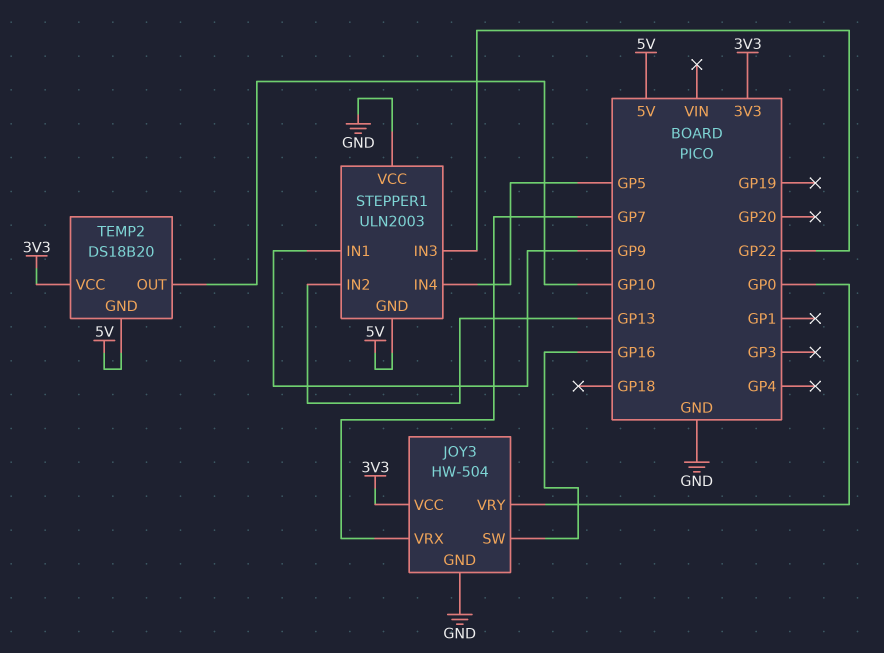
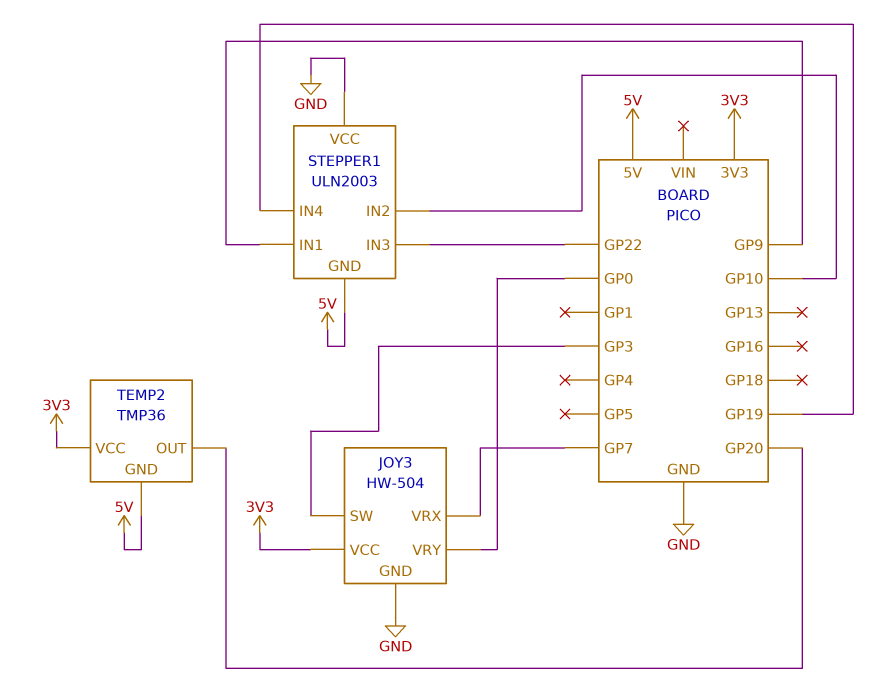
JOY3 pin SW: GP16 -> GP3
STEPPER1 pin IN2: GP13 -> GP10
STEPPER1 pin IN4: GP5 -> GP19
TEMP2: DS18B20 -> TMP36
TEMP2 pin OUT: GP10 -> GP20

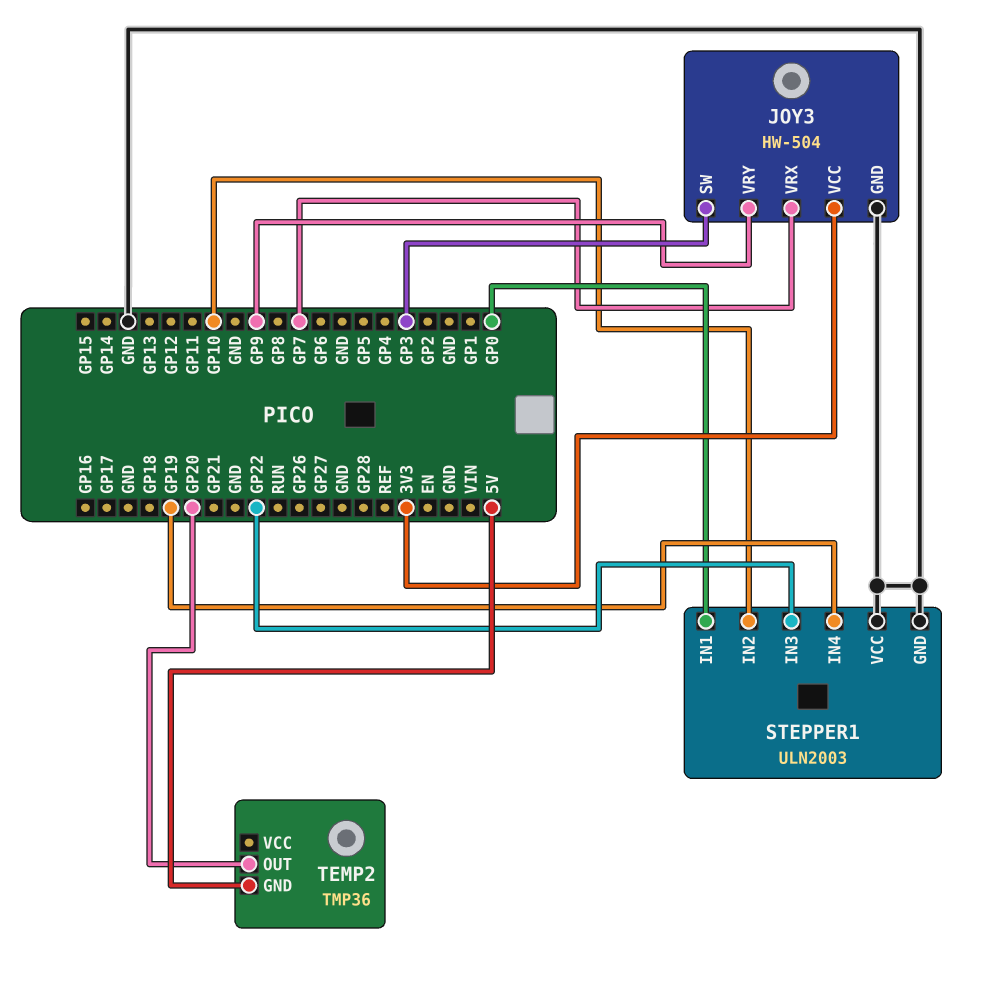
JOY3 pin VRY: GP0 -> GP9
STEPPER1 pin GND: 5V -> GND
STEPPER1 pin IN1: GP9 -> GP0
TEMP2 pin VCC: 3V3 -> none

